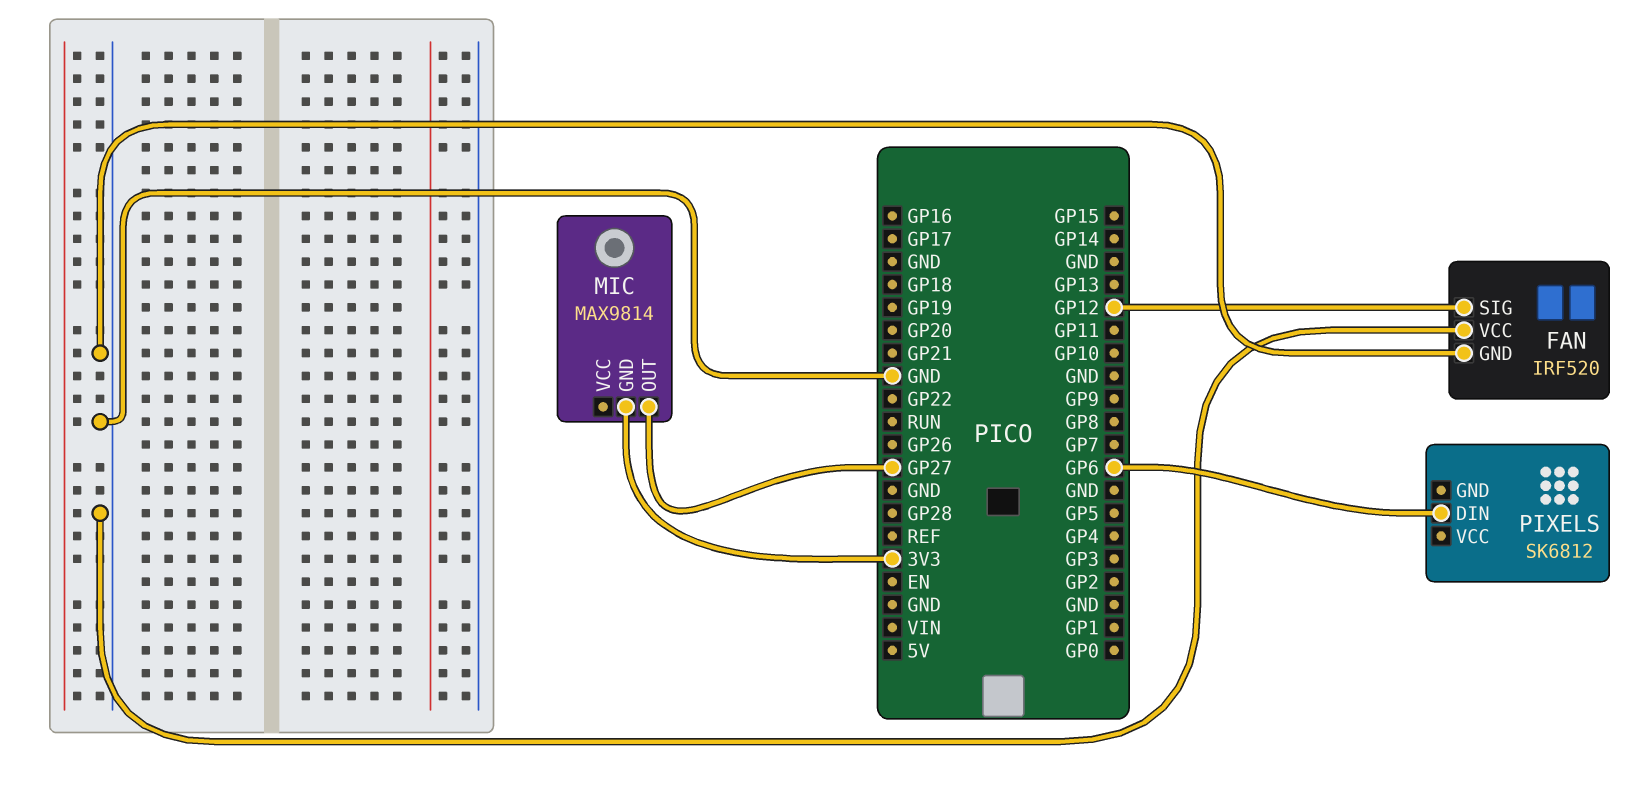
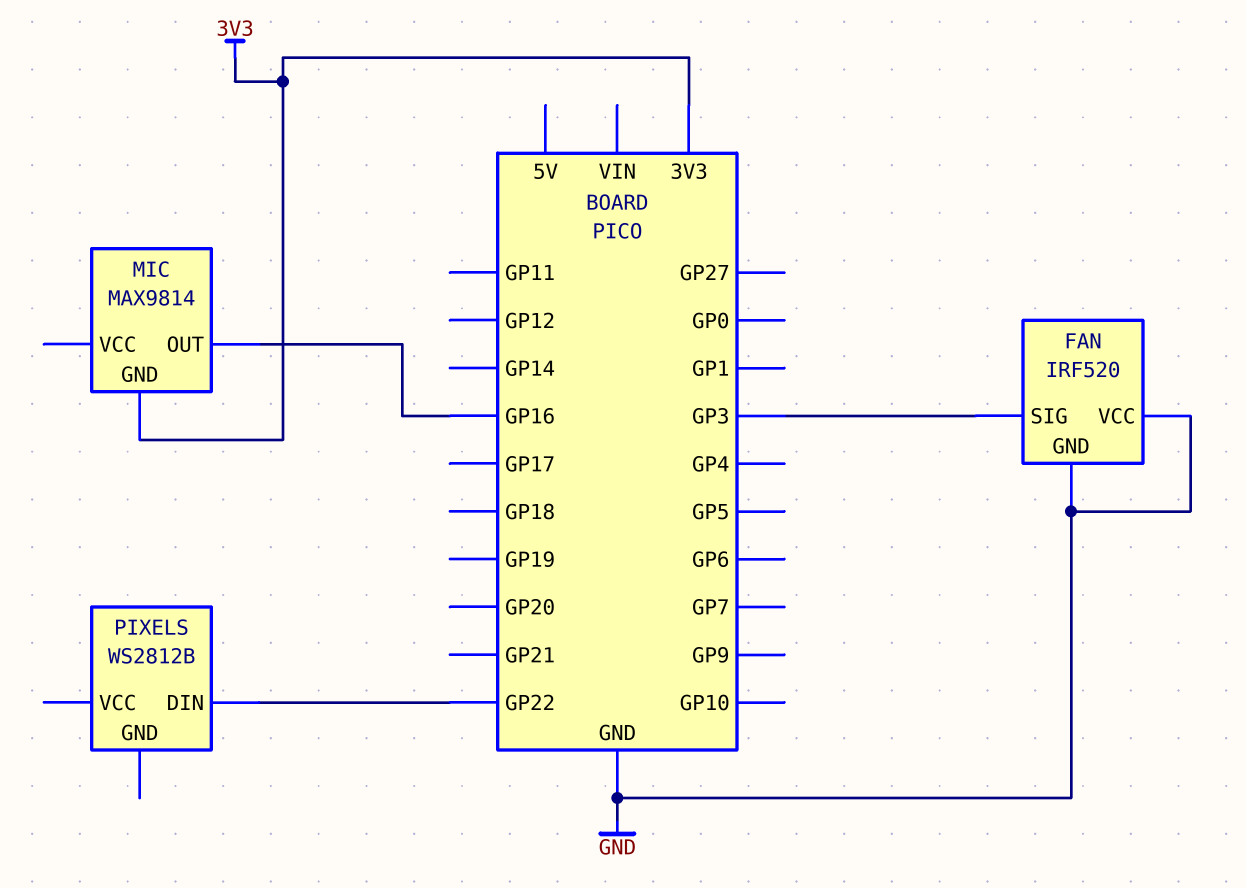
FAN pin SIG: GP12 -> GP3
MIC pin OUT: GP27 -> GP16
PIXELS: SK6812 -> WS2812B
PIXELS pin DIN: GP6 -> GP22

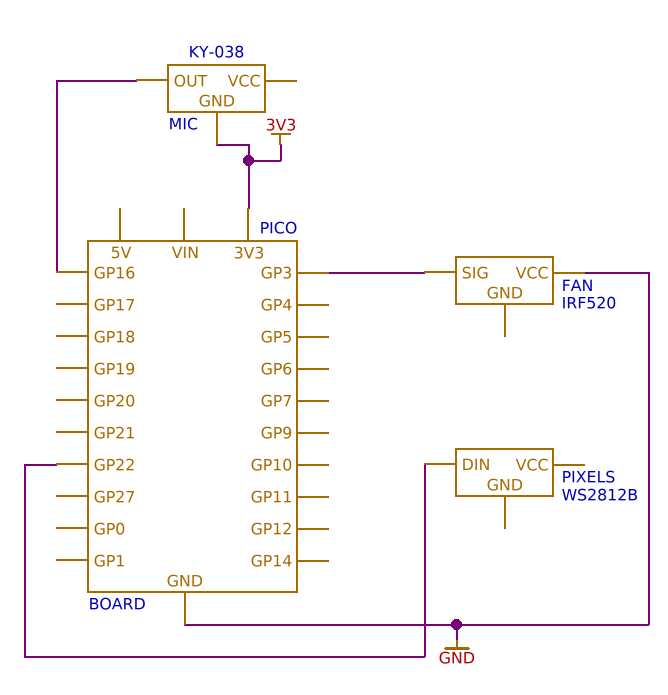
FAN pin GND: GND -> none
MIC: MAX9814 -> KY-038

